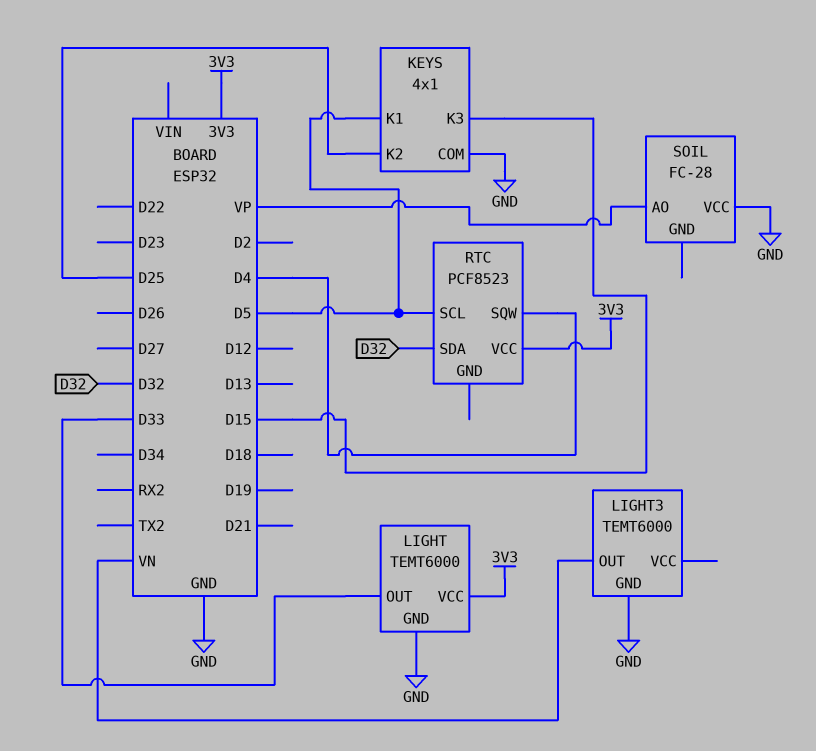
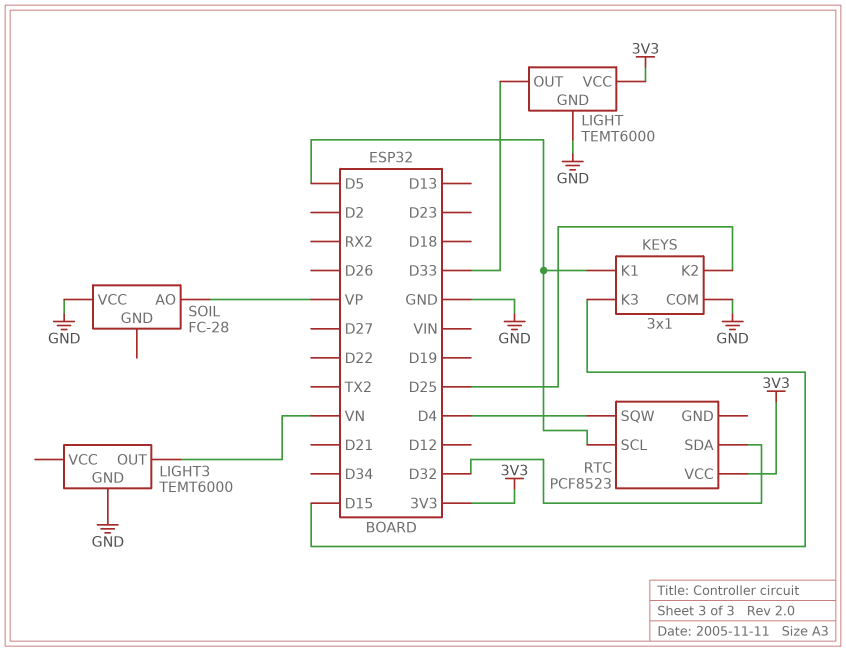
KEYS: 4x1 -> 3x1

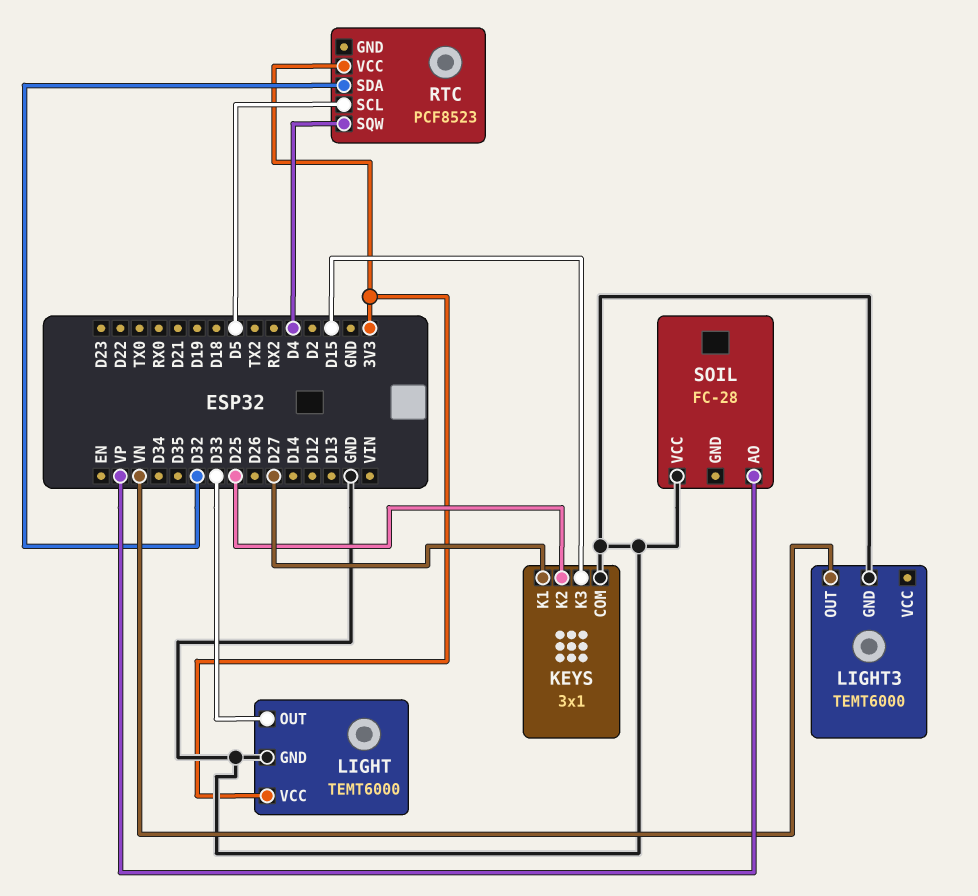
KEYS pin K1: D5 -> D27

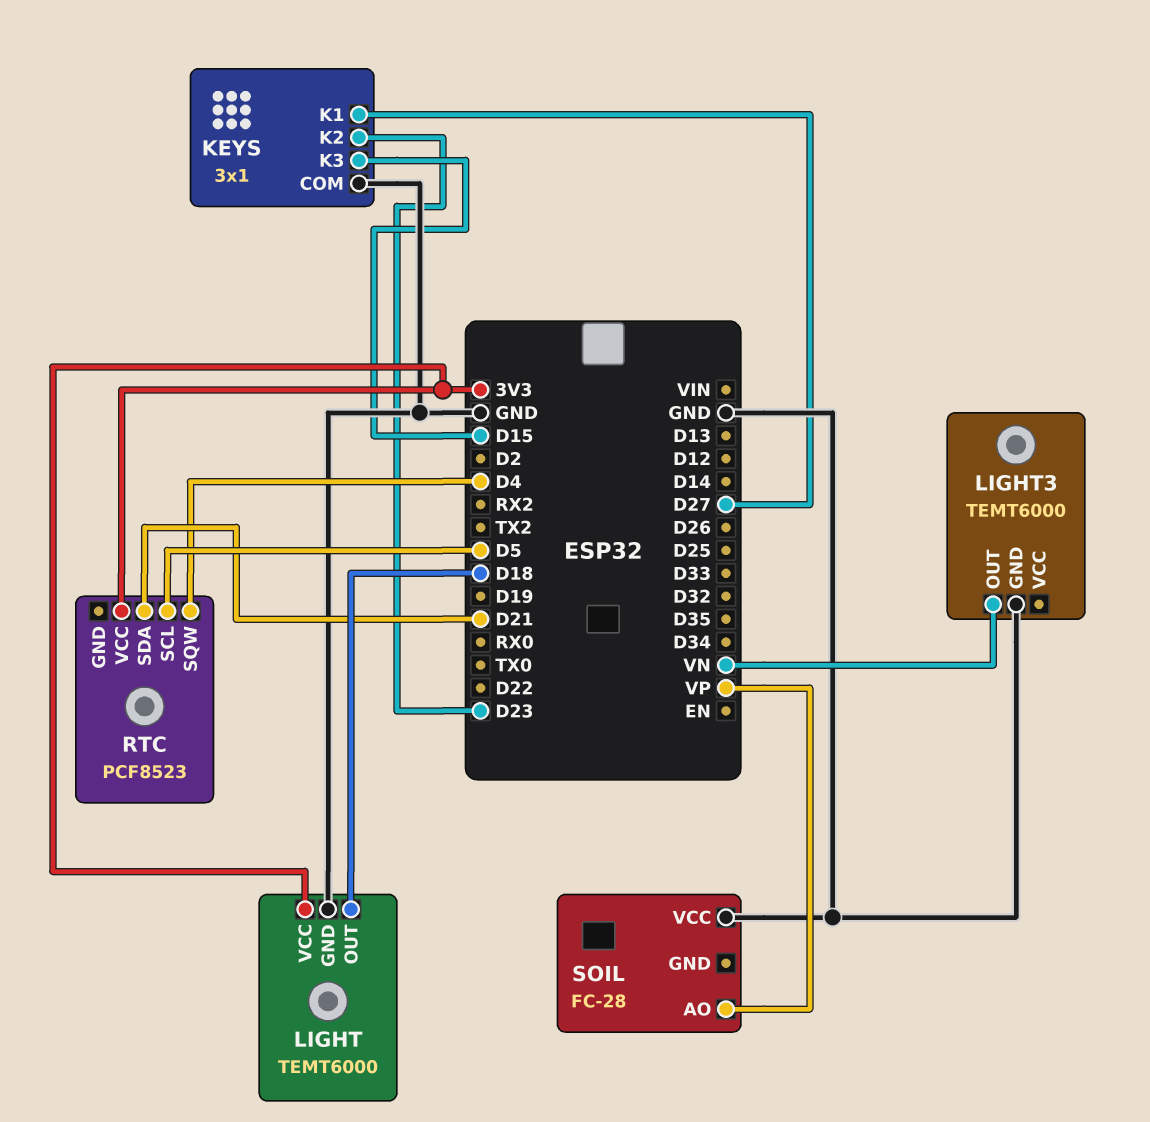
KEYS pin K2: D25 -> D23
LIGHT pin OUT: D33 -> D18
RTC pin SDA: D32 -> D21

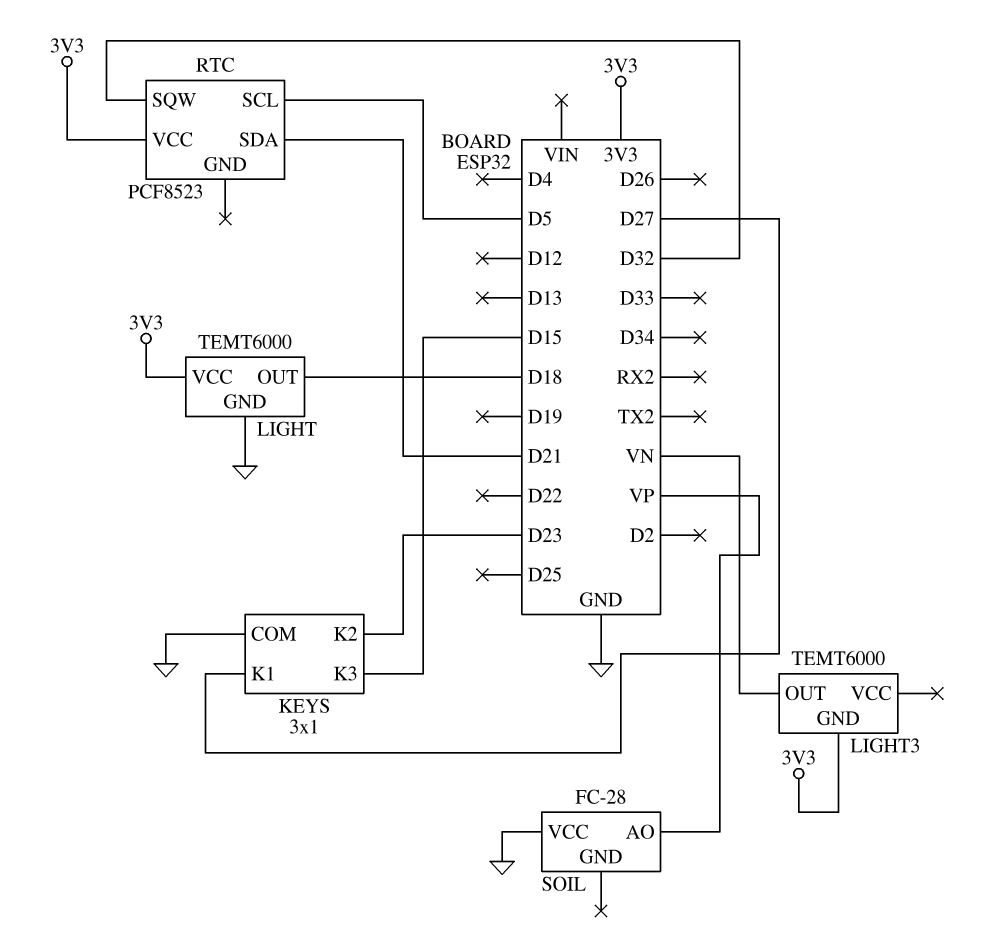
LIGHT3 pin GND: GND -> 3V3
RTC pin SQW: D4 -> D32

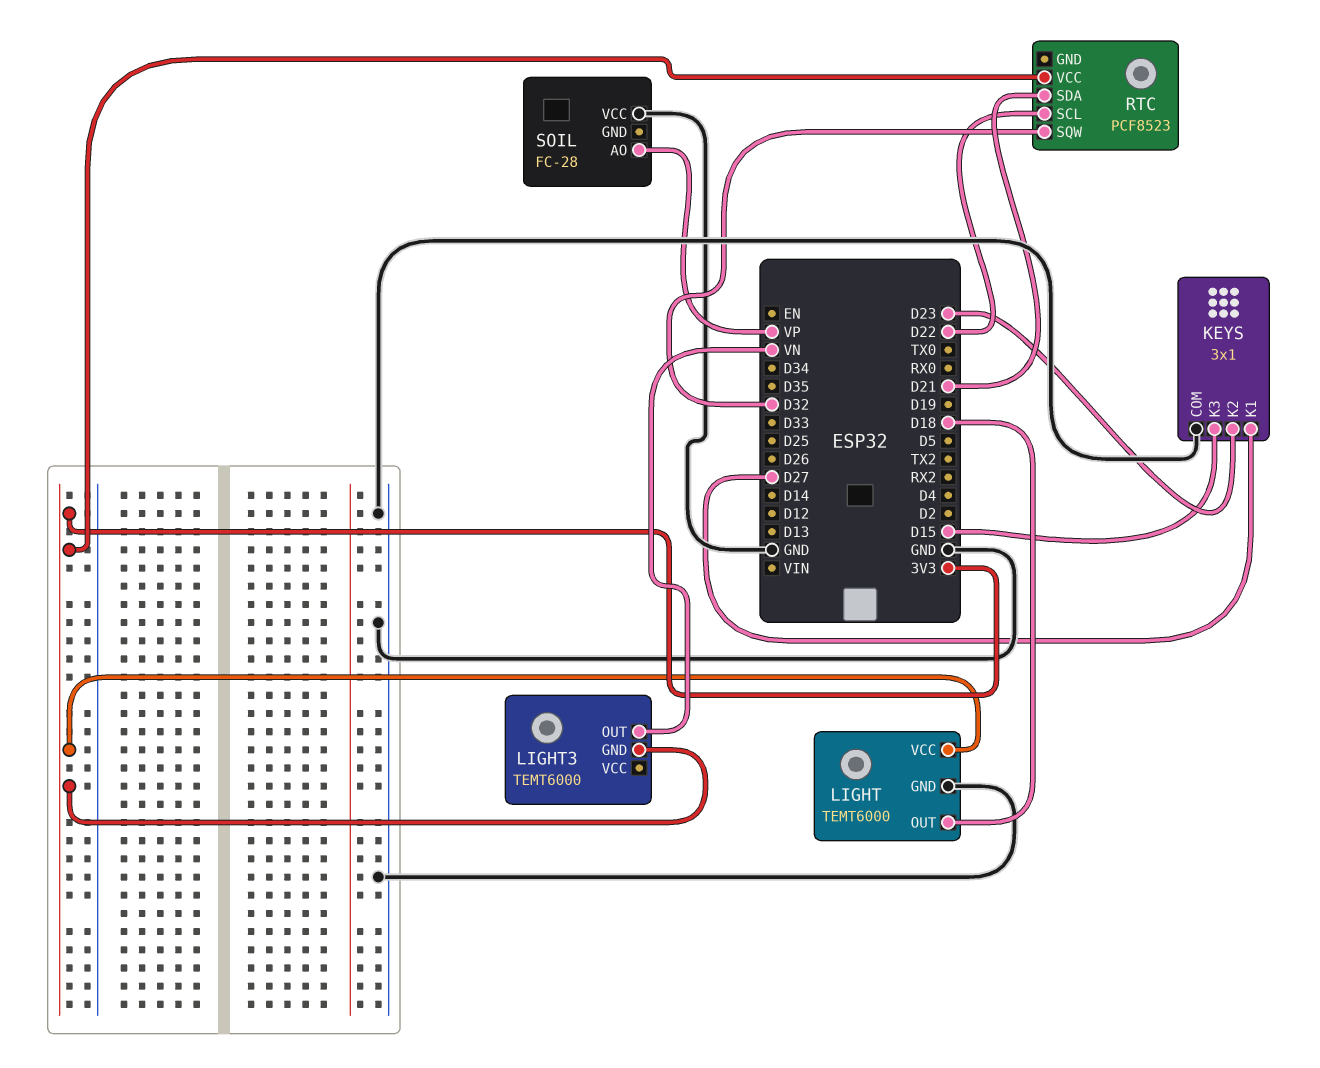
RTC pin SCL: D5 -> D22

